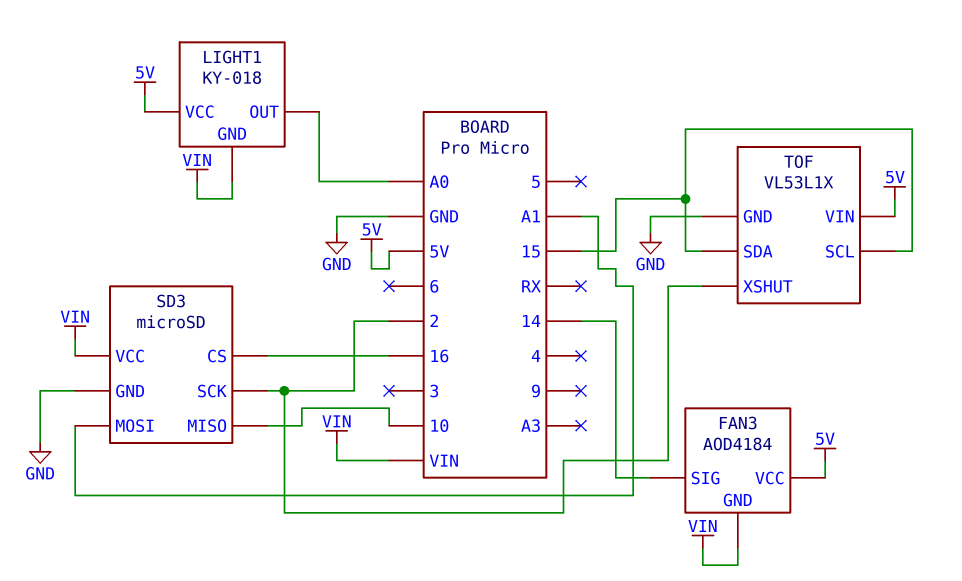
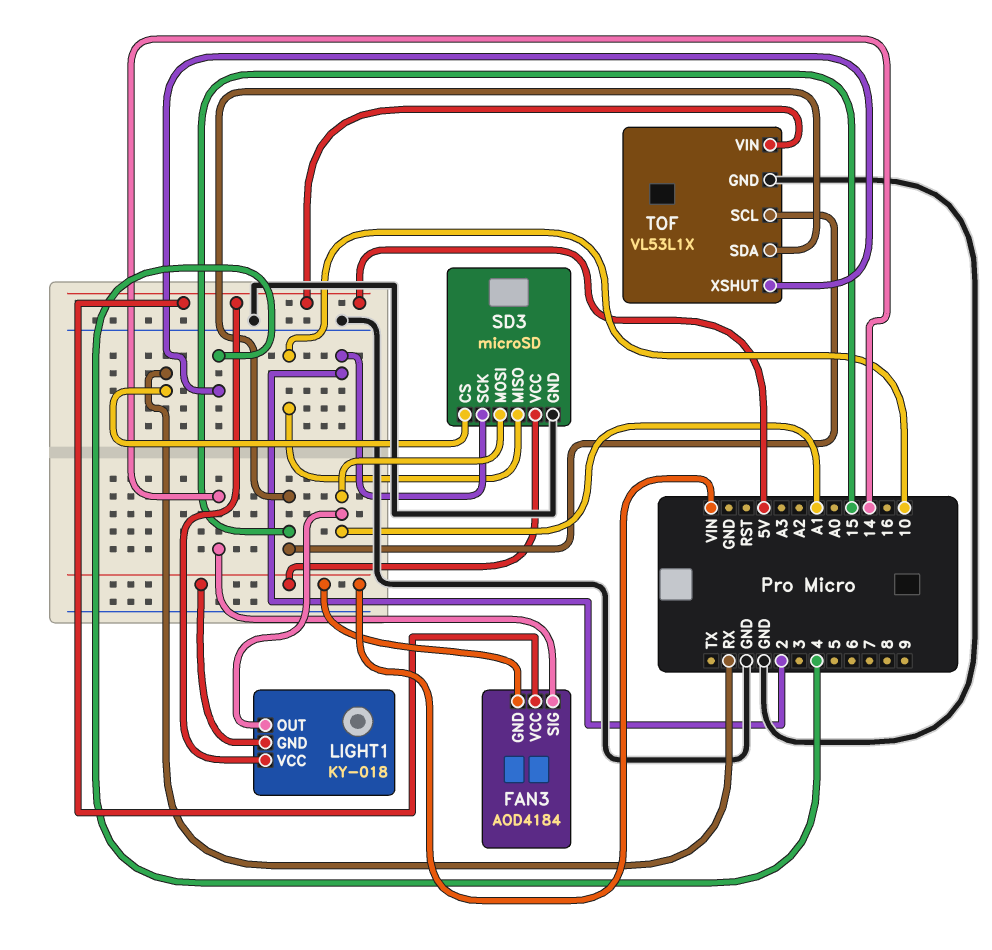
LIGHT1 pin OUT: A0 -> A1
SD3 pin CS: 16 -> RX
TOF pin XSHUT: 2 -> 4

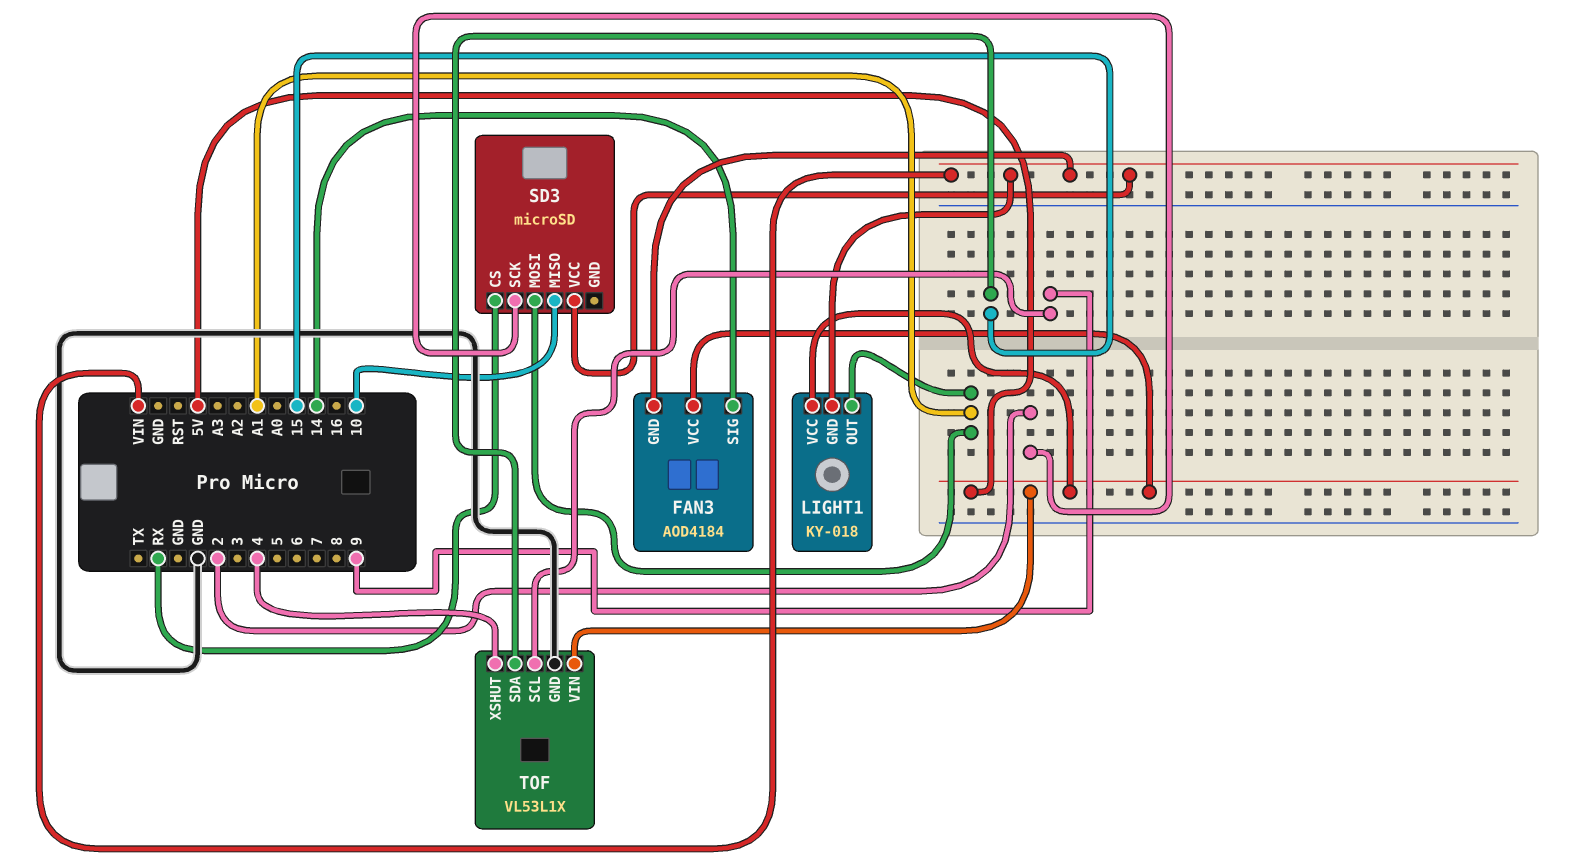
SD3 pin GND: GND -> none
TOF pin SCL: 15 -> 9

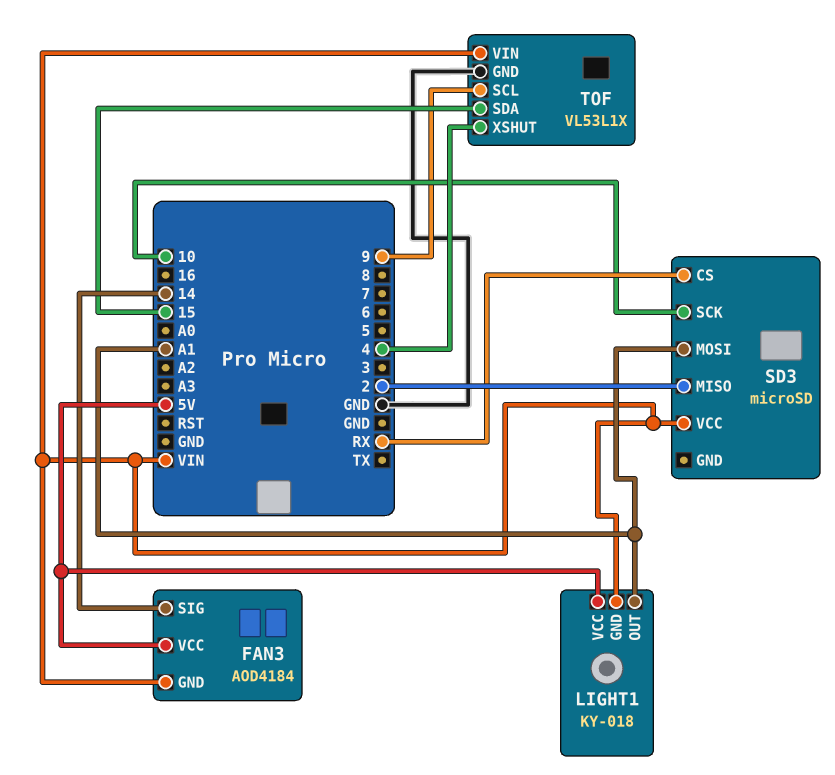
SD3 pin MISO: 10 -> 2
SD3 pin SCK: 2 -> 10
TOF pin VIN: 5V -> VIN

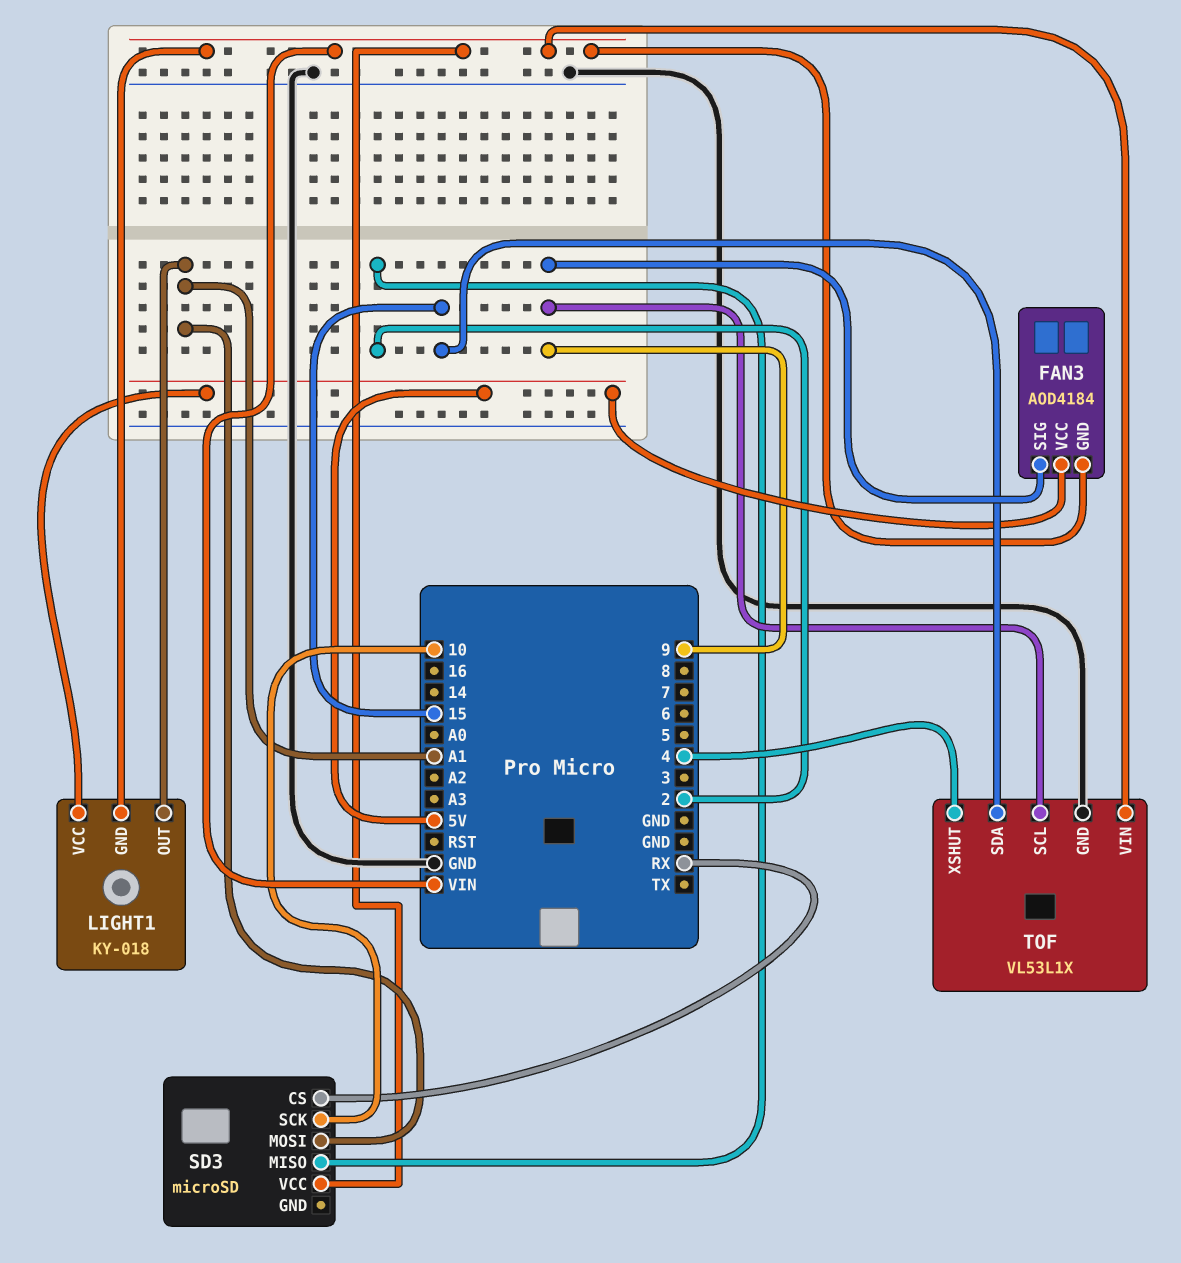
FAN3 pin SIG: 14 -> 9

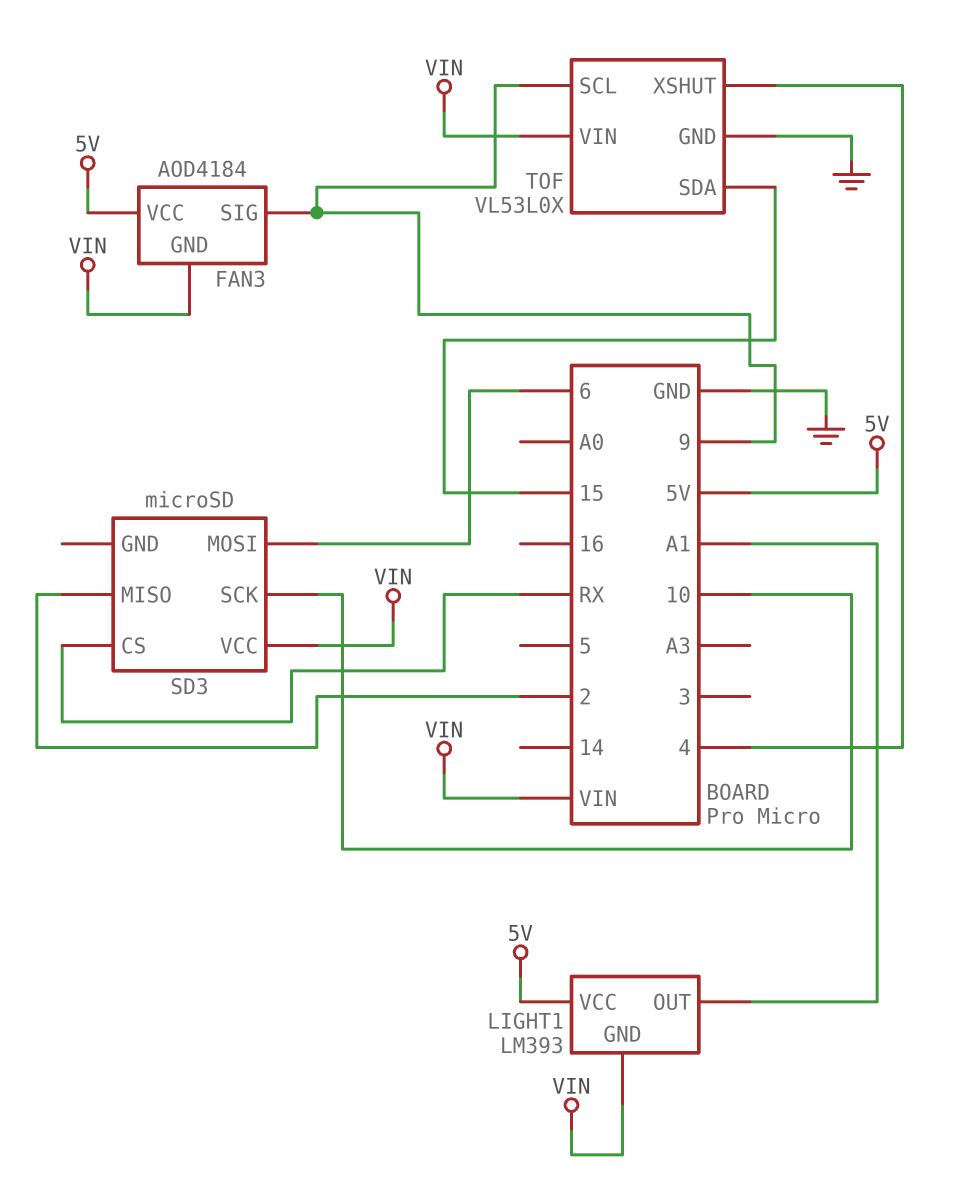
LIGHT1: KY-018 -> LM393
SD3 pin MOSI: A1 -> 6
TOF: VL53L1X -> VL53L0X

